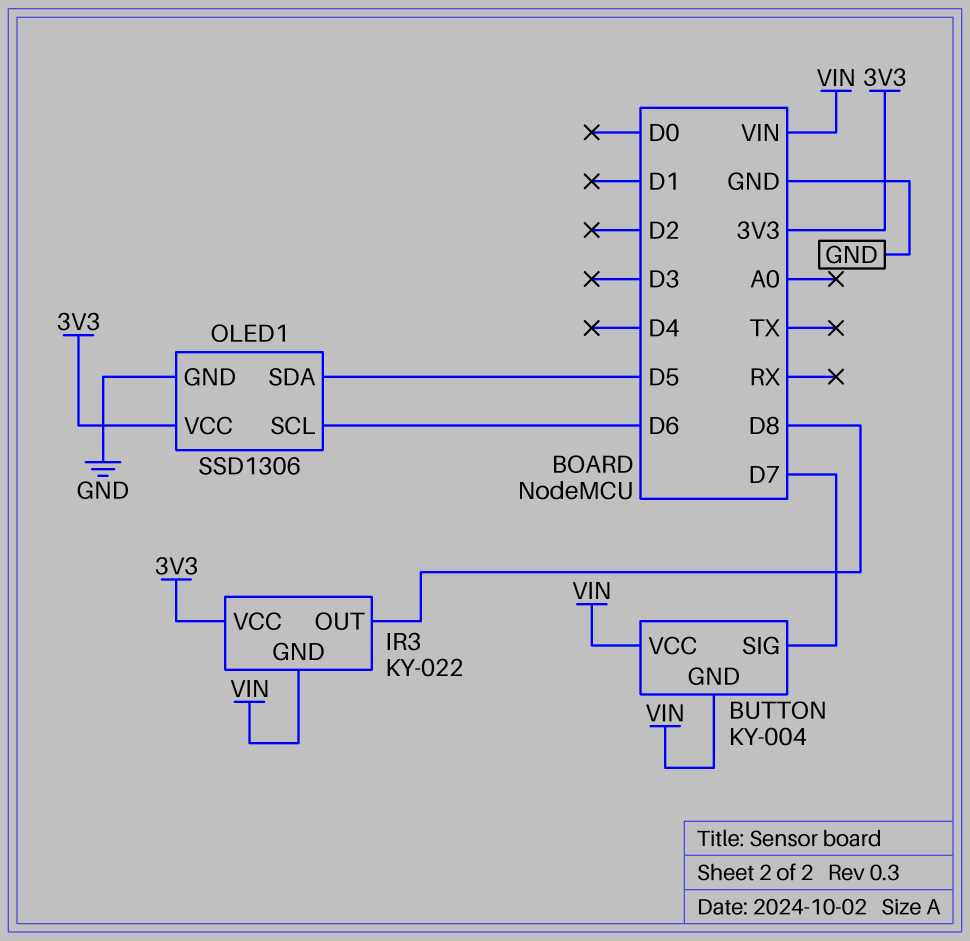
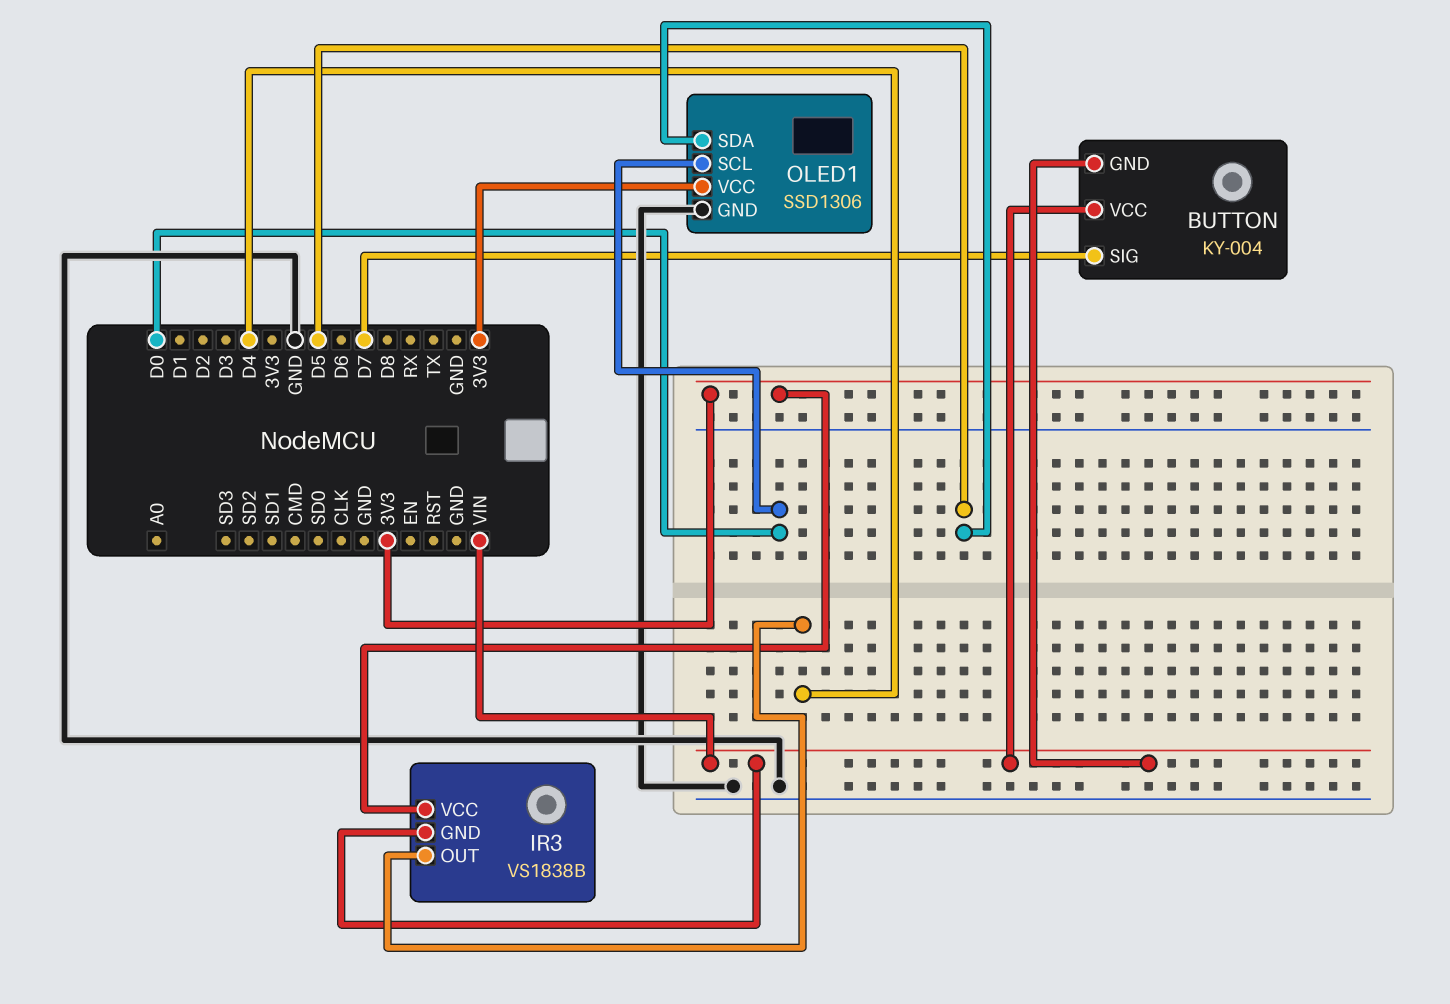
IR3: KY-022 -> VS1838B
IR3 pin OUT: D8 -> D4
OLED1 pin SCL: D6 -> D0

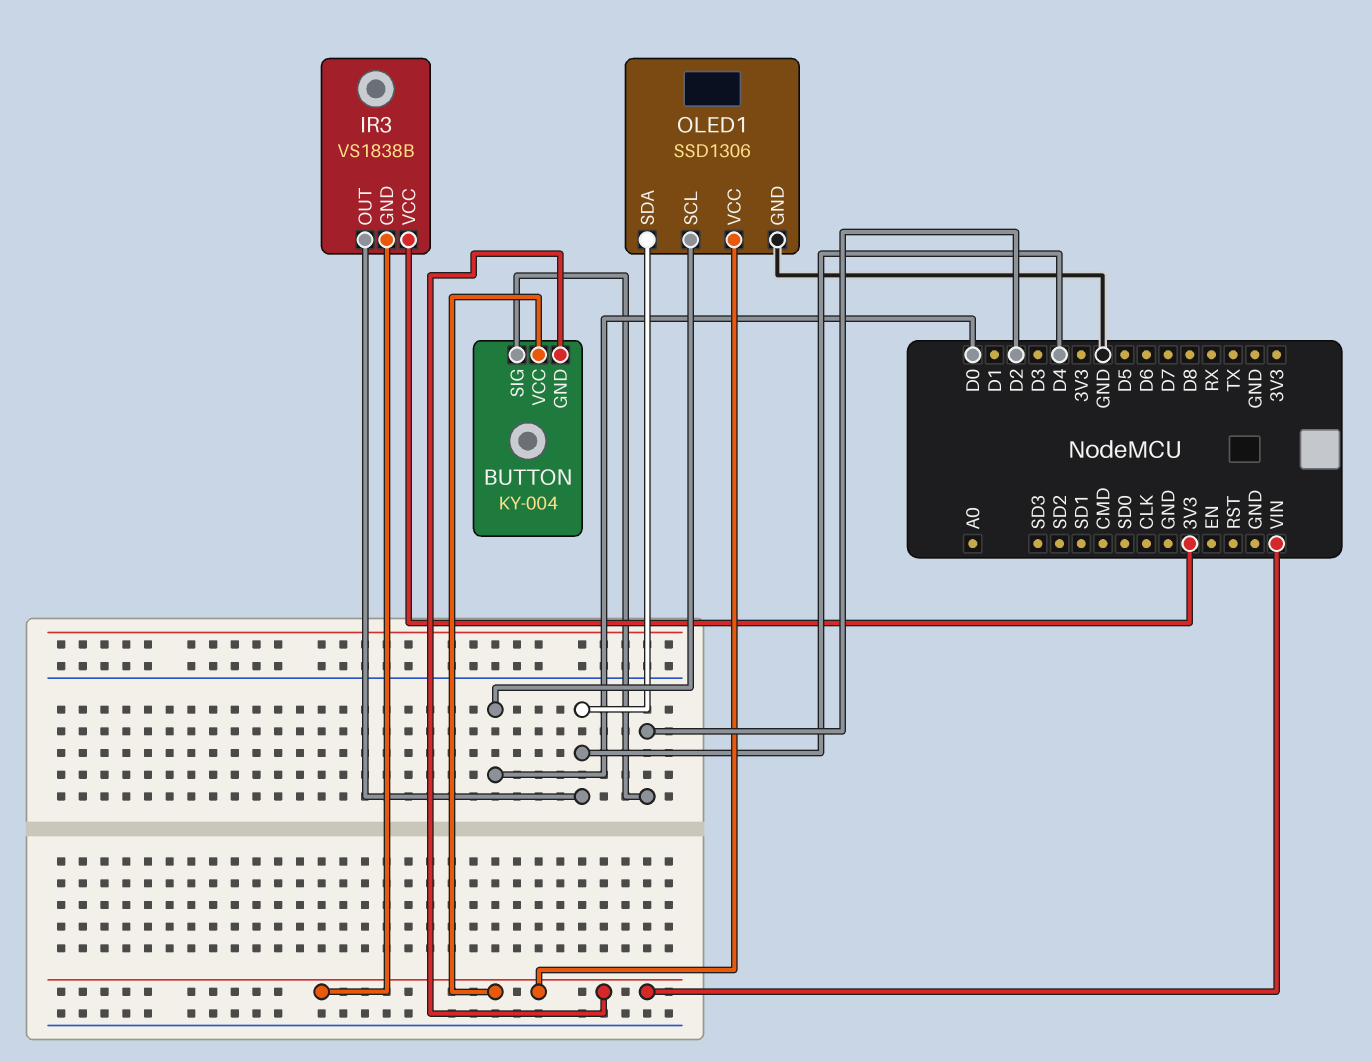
BUTTON pin SIG: D7 -> D2
OLED1 pin SDA: D5 -> D4
OLED1 pin VCC: 3V3 -> VIN

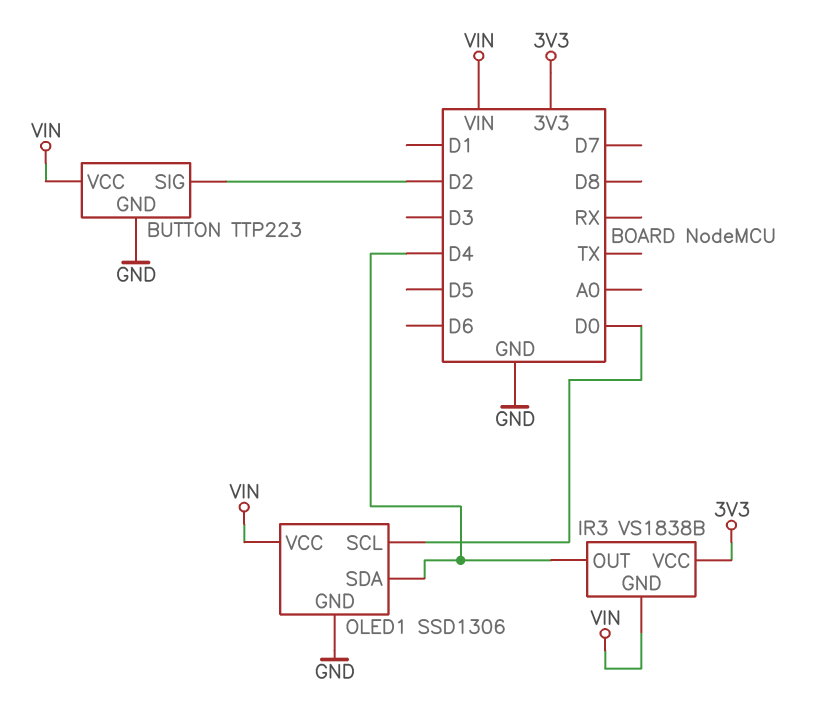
BUTTON: KY-004 -> TTP223
BUTTON pin GND: VIN -> GND

